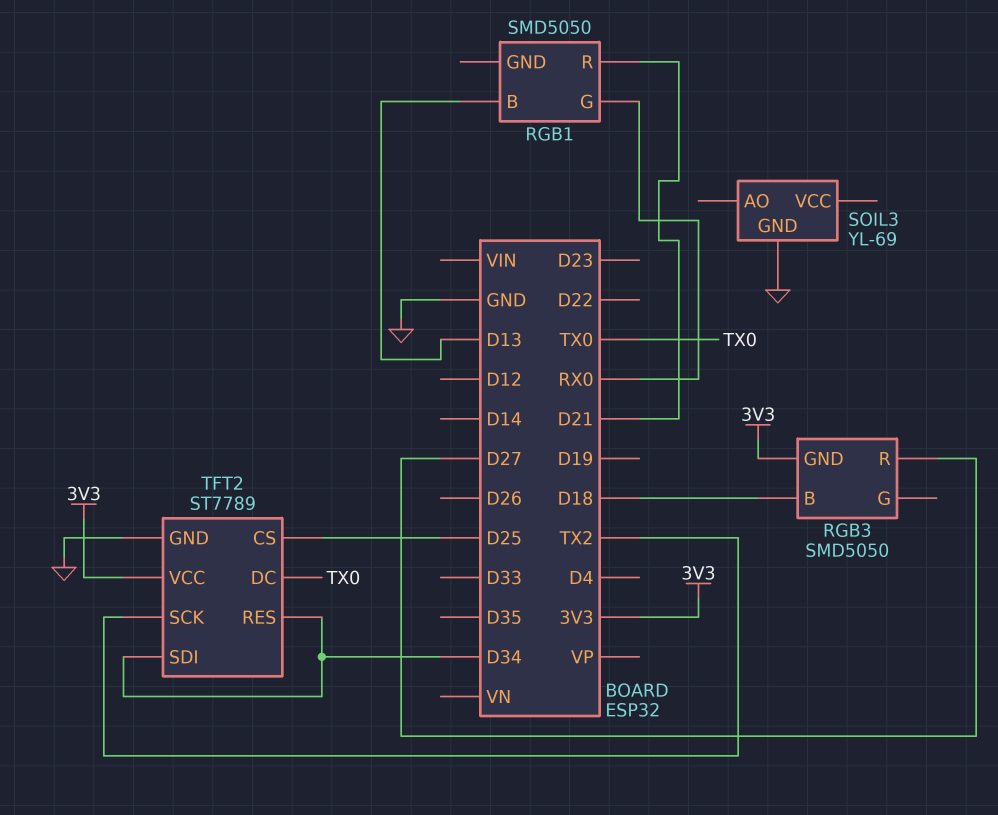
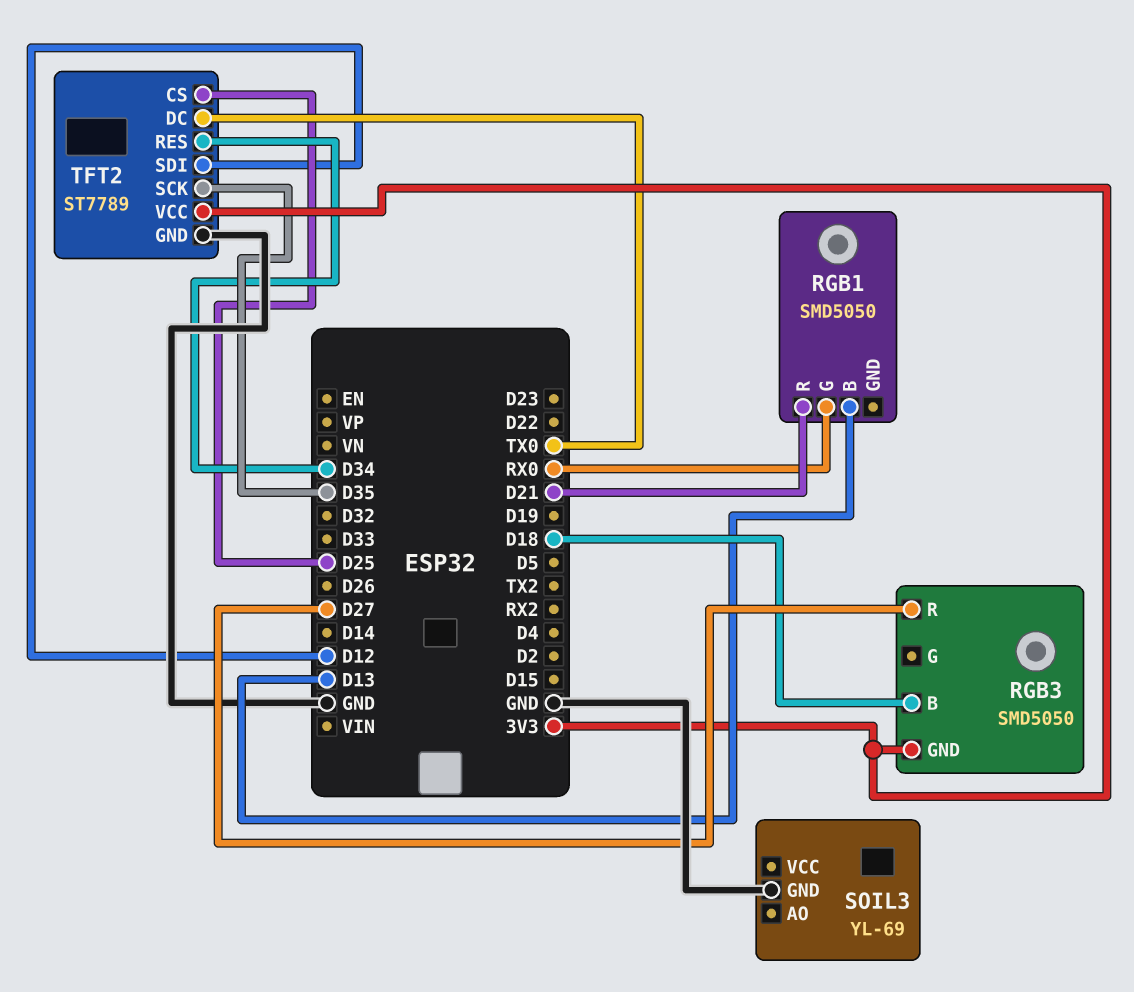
TFT2 pin SCK: TX2 -> D35
TFT2 pin SDI: D34 -> D12

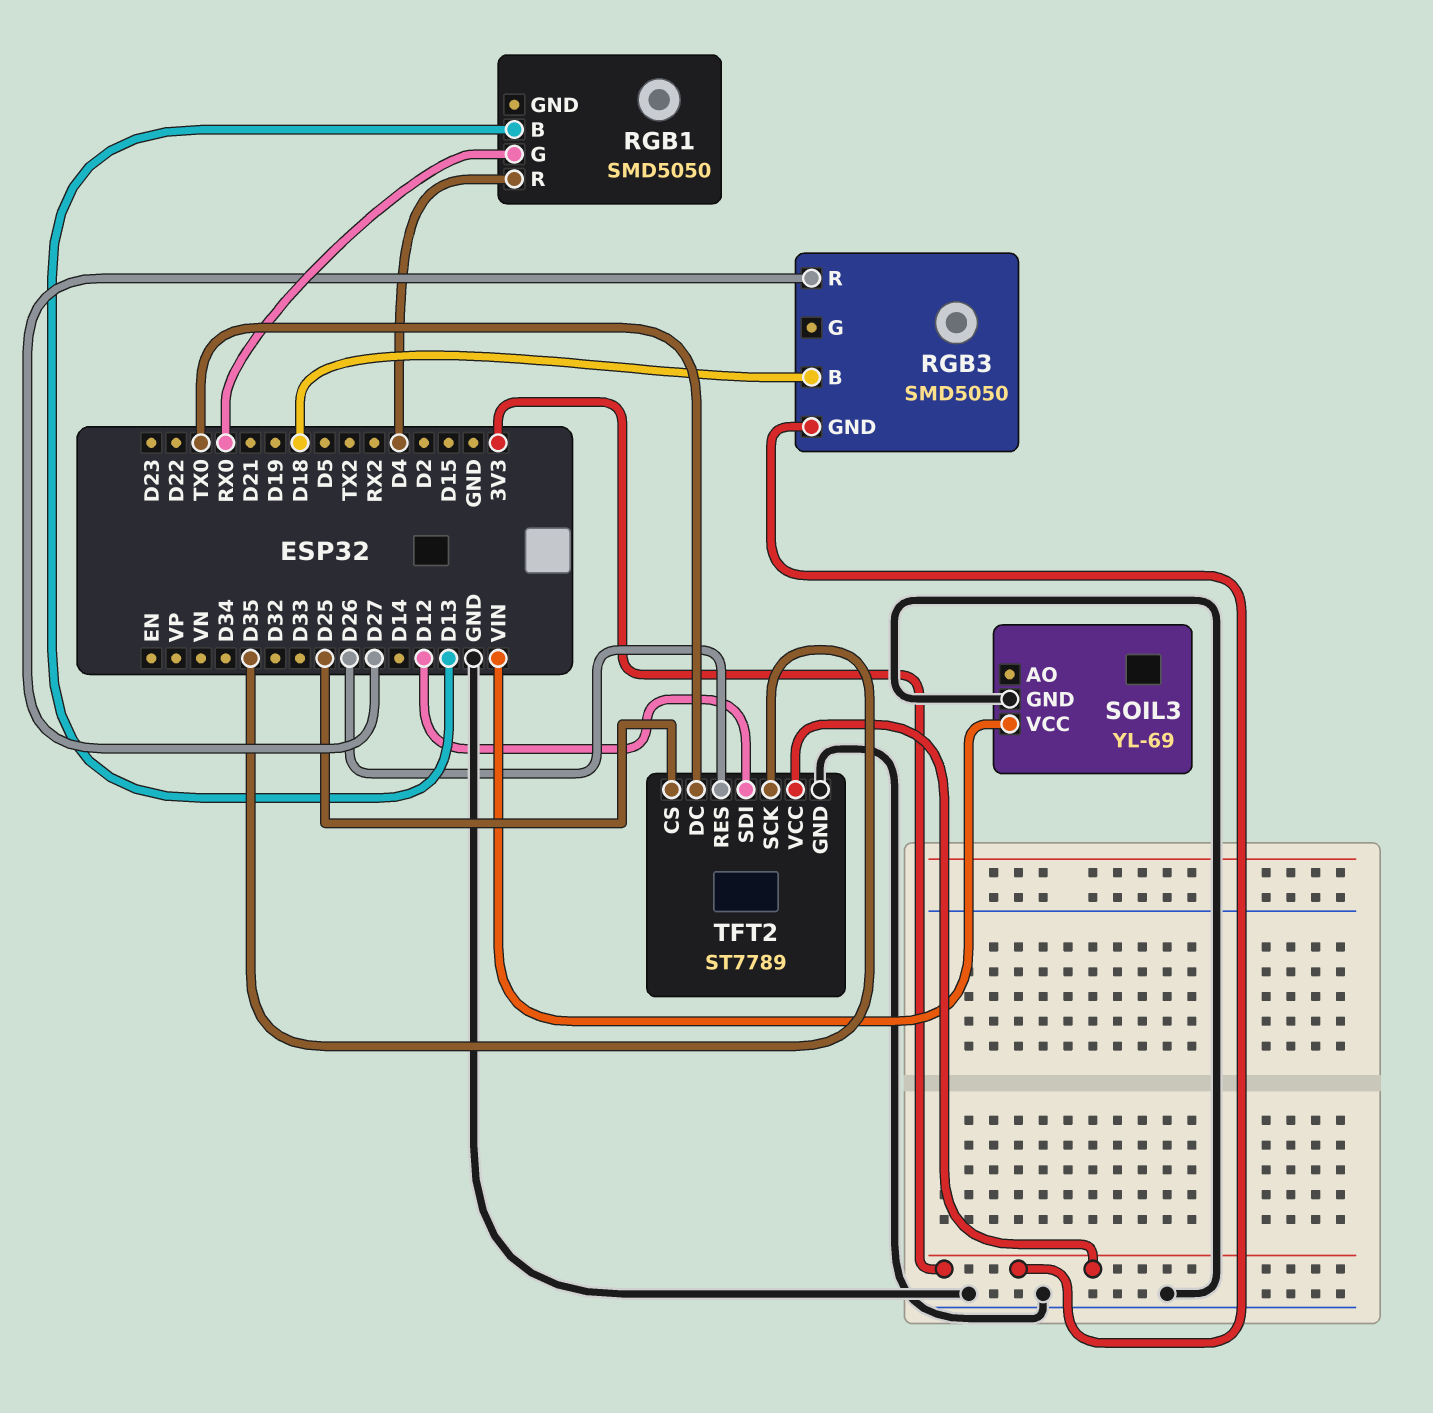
RGB1 pin R: D21 -> D4
SOIL3 pin VCC: none -> VIN
TFT2 pin RES: D34 -> D26

